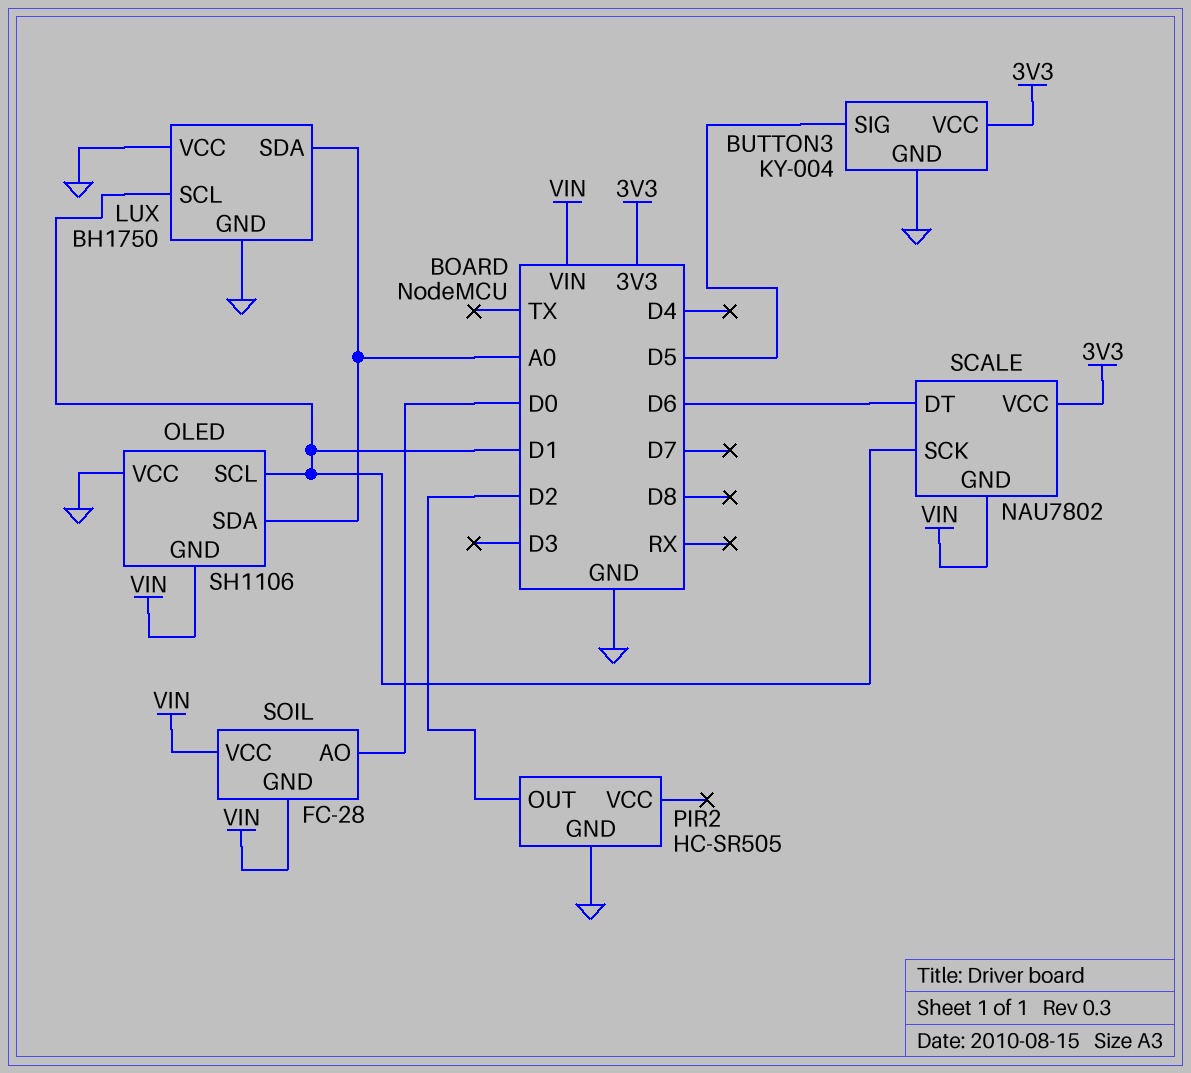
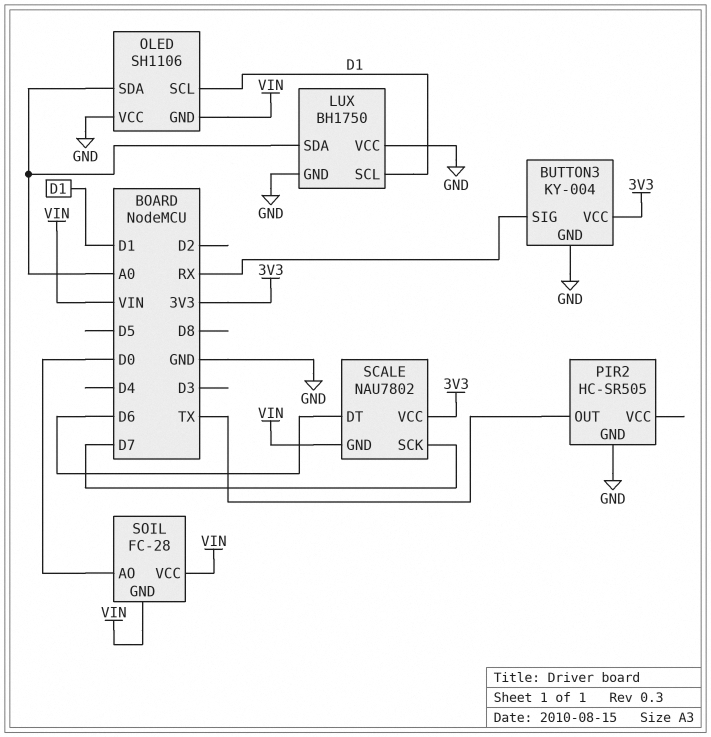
BUTTON3 pin SIG: D5 -> RX
PIR2 pin OUT: D2 -> TX
SCALE pin SCK: D1 -> D7

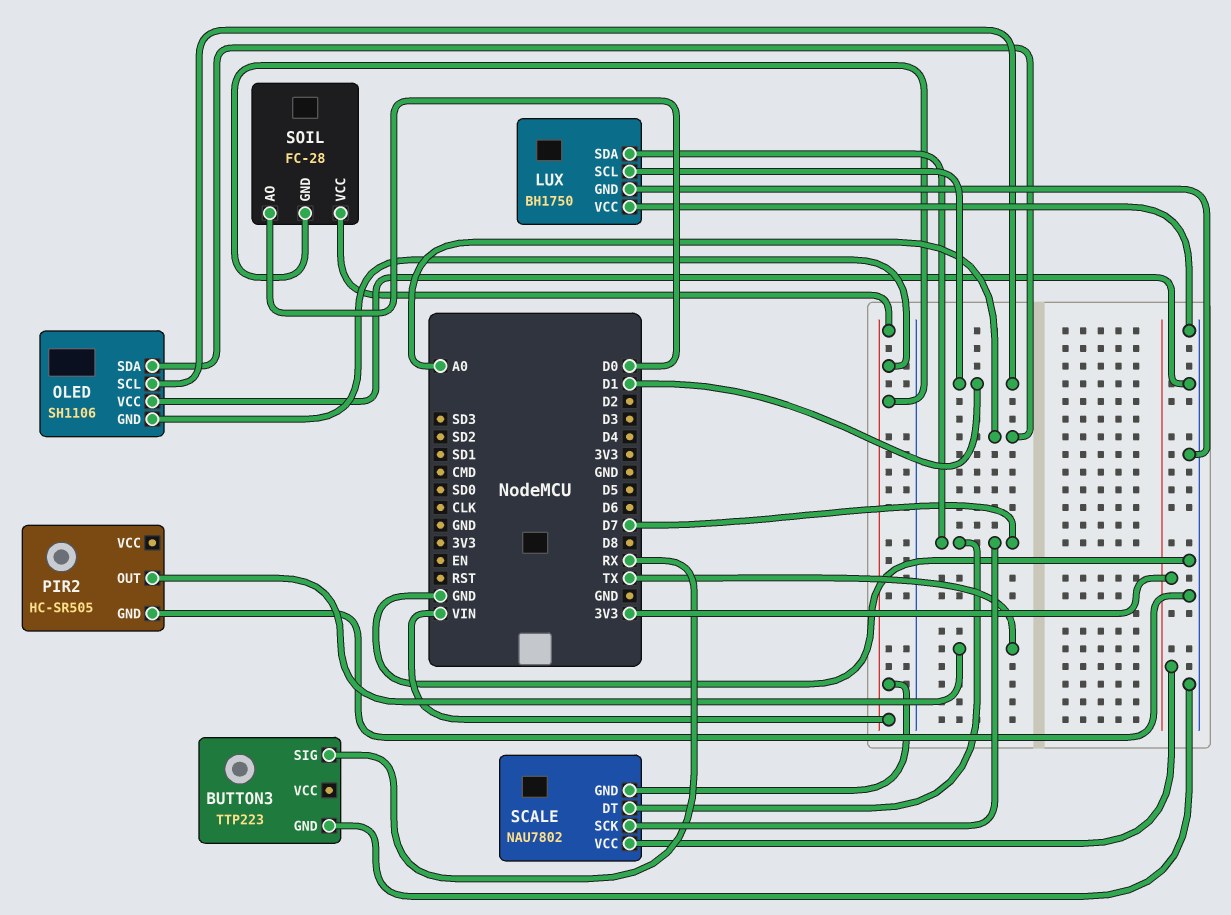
BUTTON3: KY-004 -> TTP223
BUTTON3 pin VCC: 3V3 -> none
LUX pin SDA: A0 -> D7
SCALE pin DT: D6 -> D7

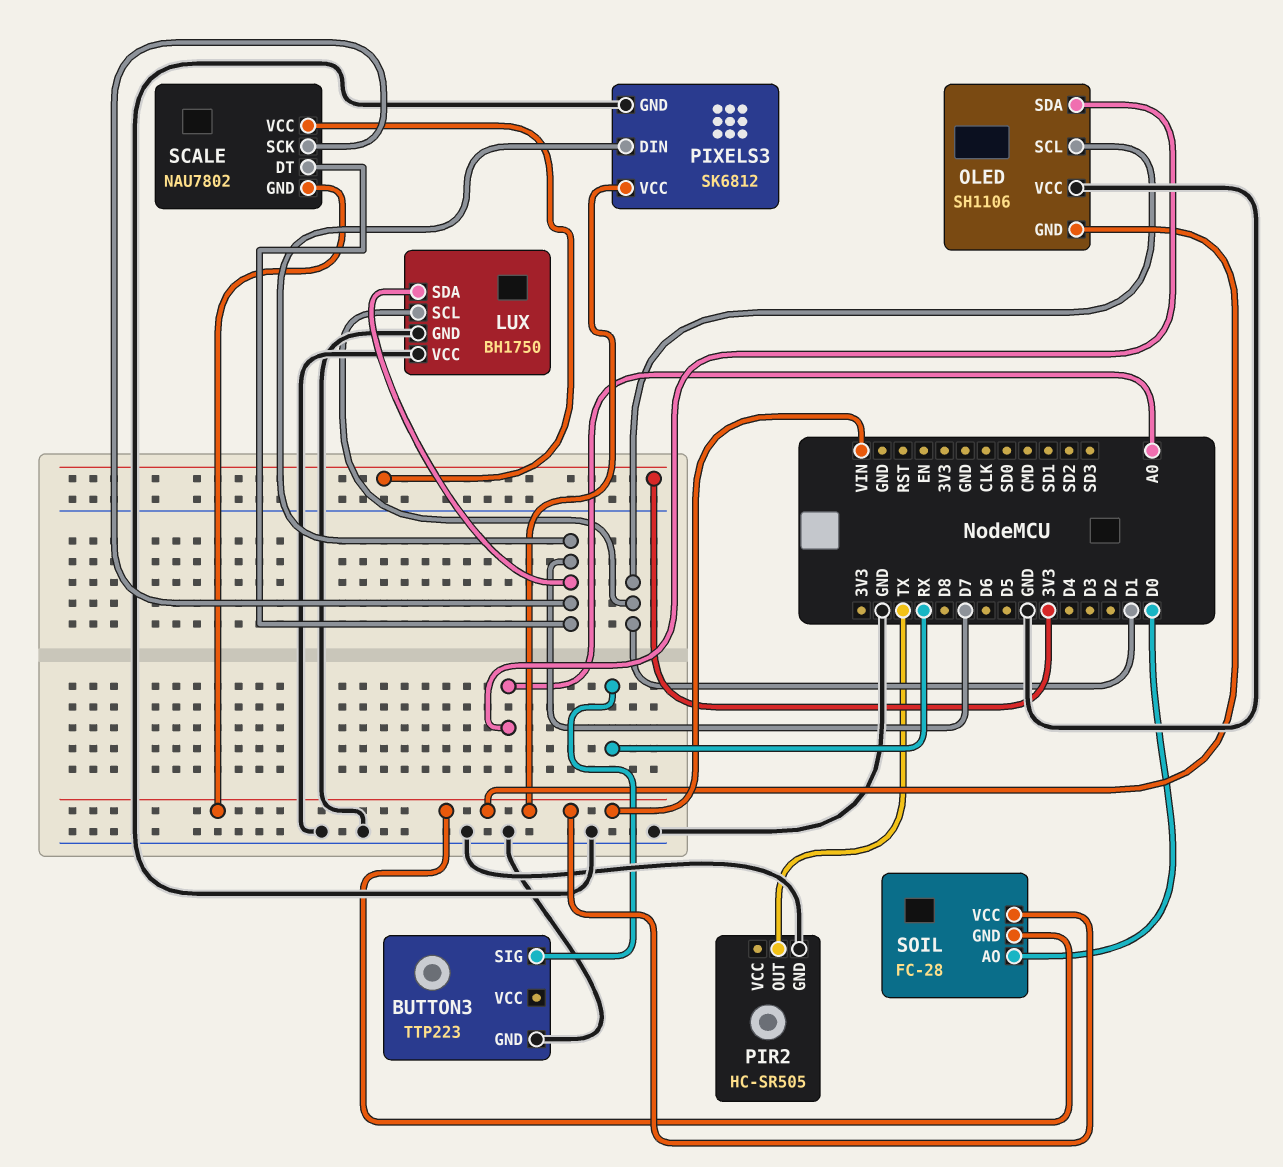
PIXELS3: none -> SK6812
PIXELS3 pin DIN: none -> D7
PIXELS3 pin GND: none -> GND
PIXELS3 pin VCC: none -> VIN

